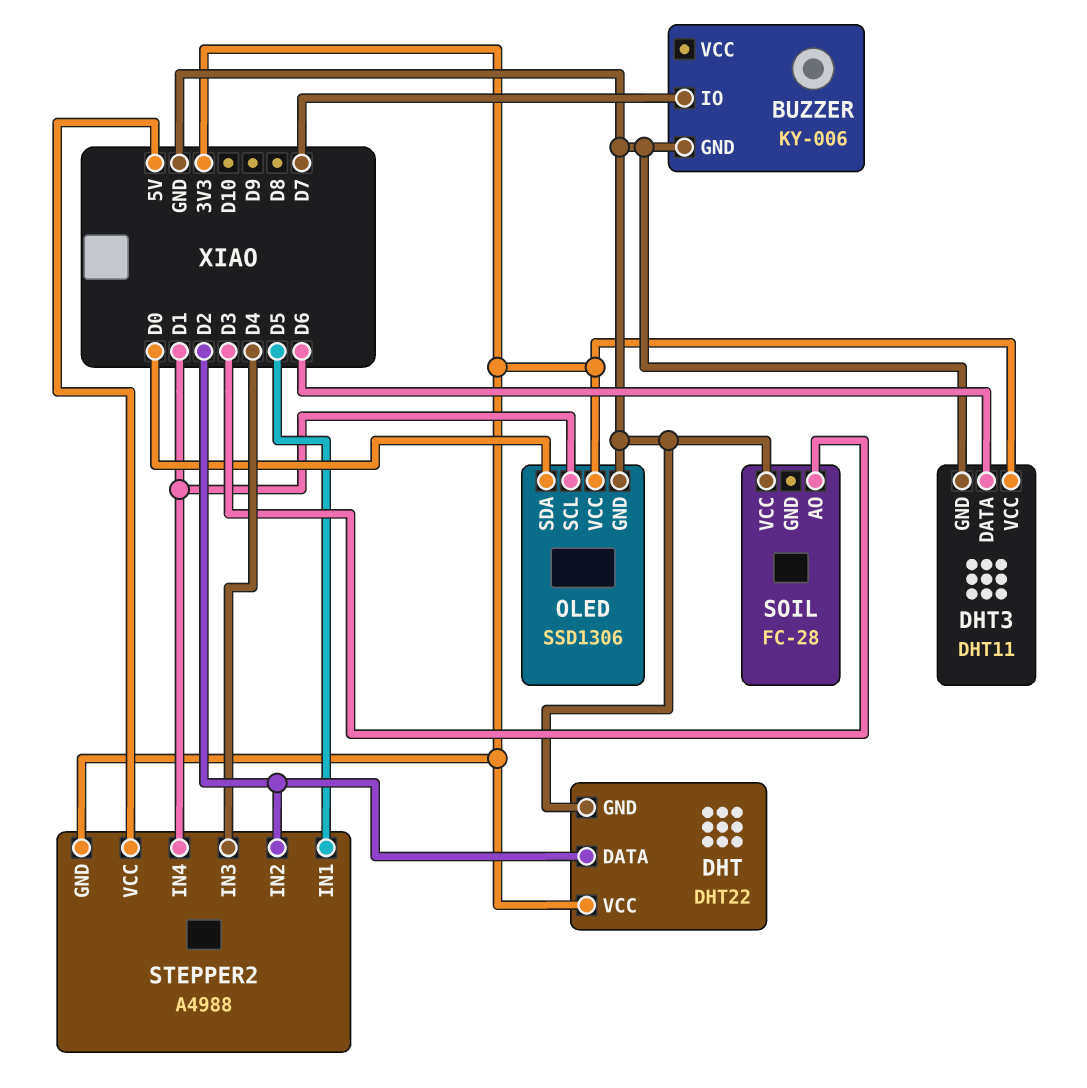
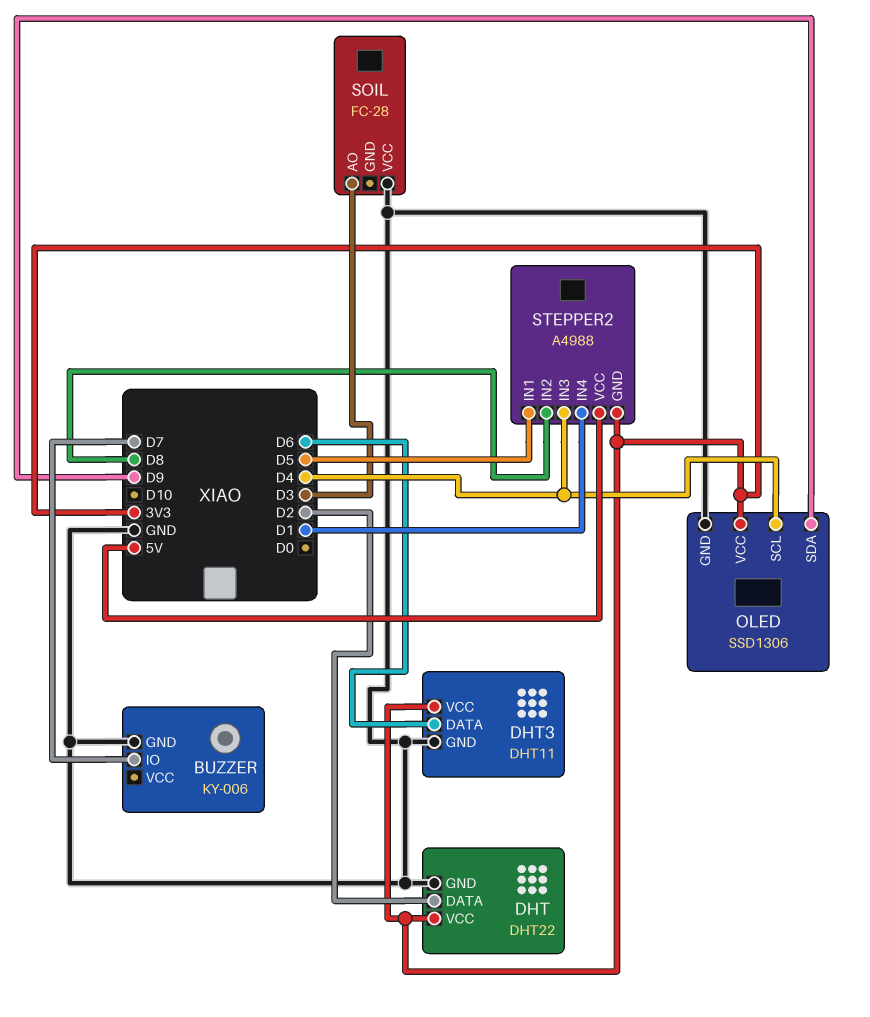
OLED pin SCL: D1 -> D4
OLED pin SDA: D0 -> D9
STEPPER2 pin IN2: D2 -> D8

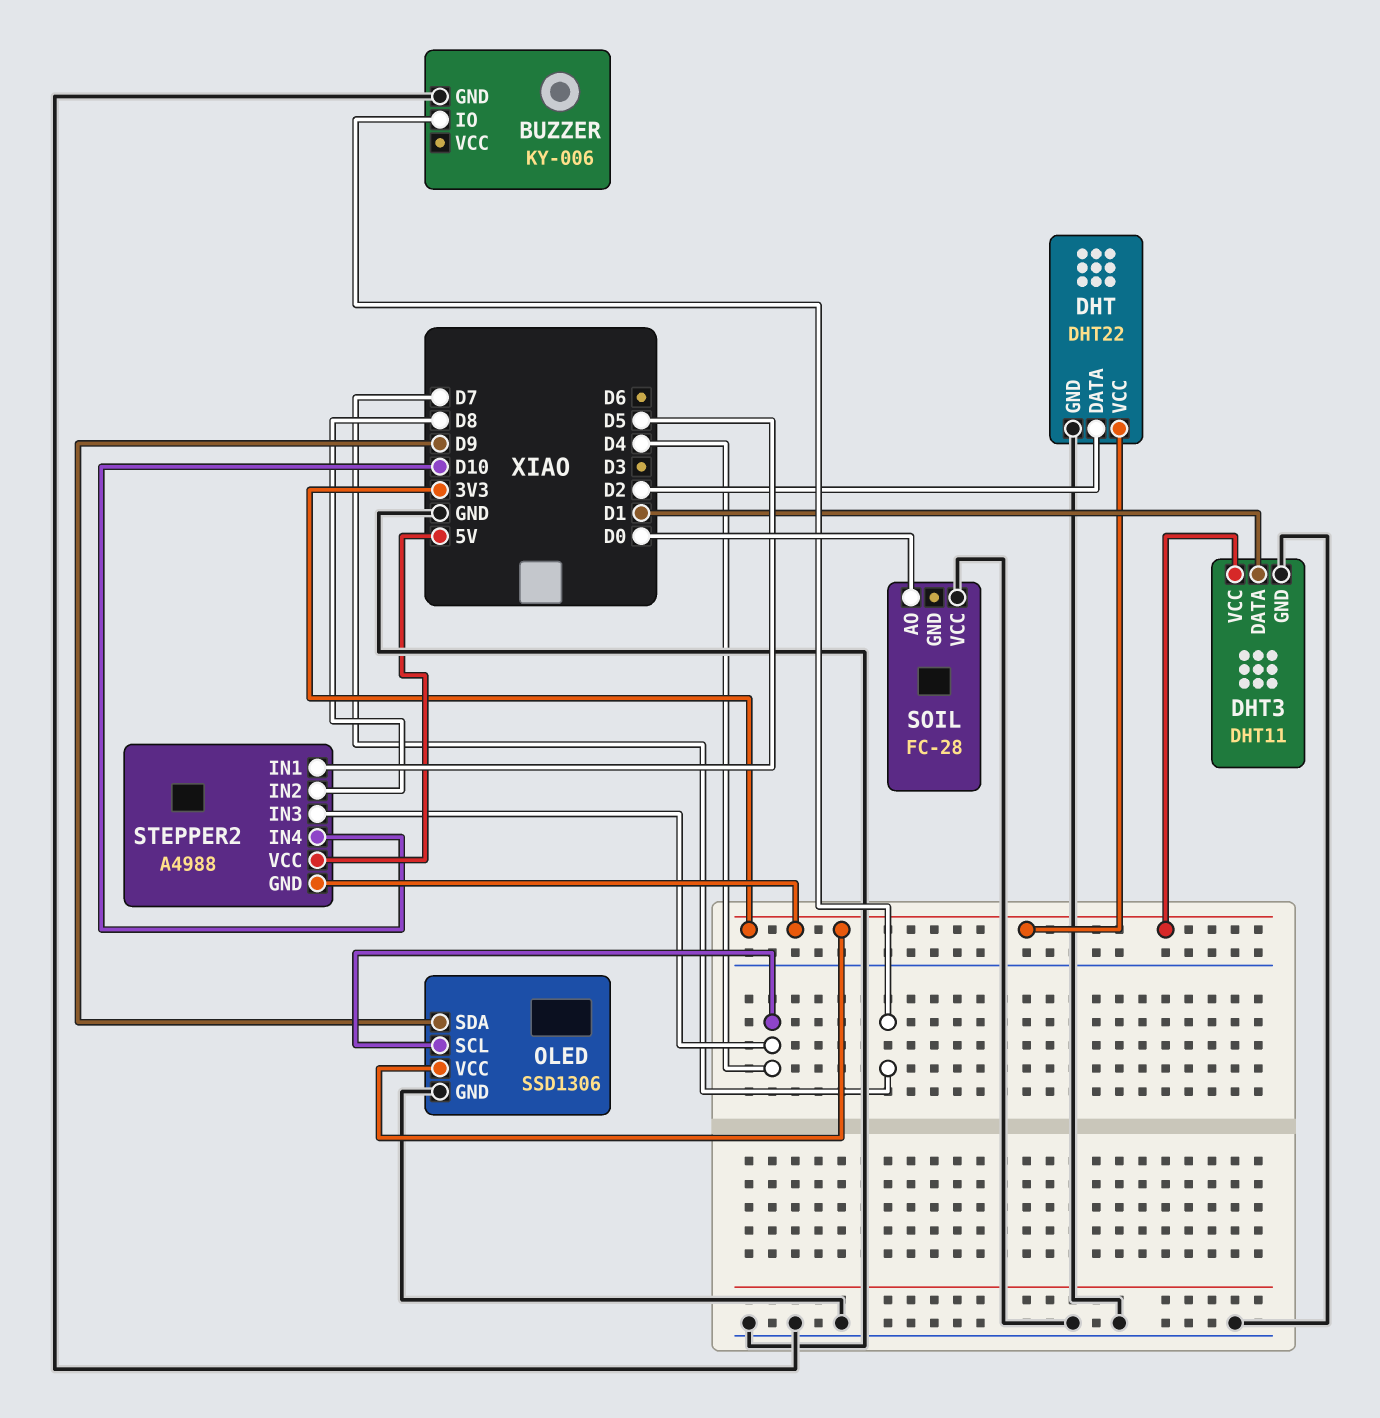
DHT3 pin DATA: D6 -> D1
SOIL pin AO: D3 -> D0
STEPPER2 pin IN4: D1 -> D10

